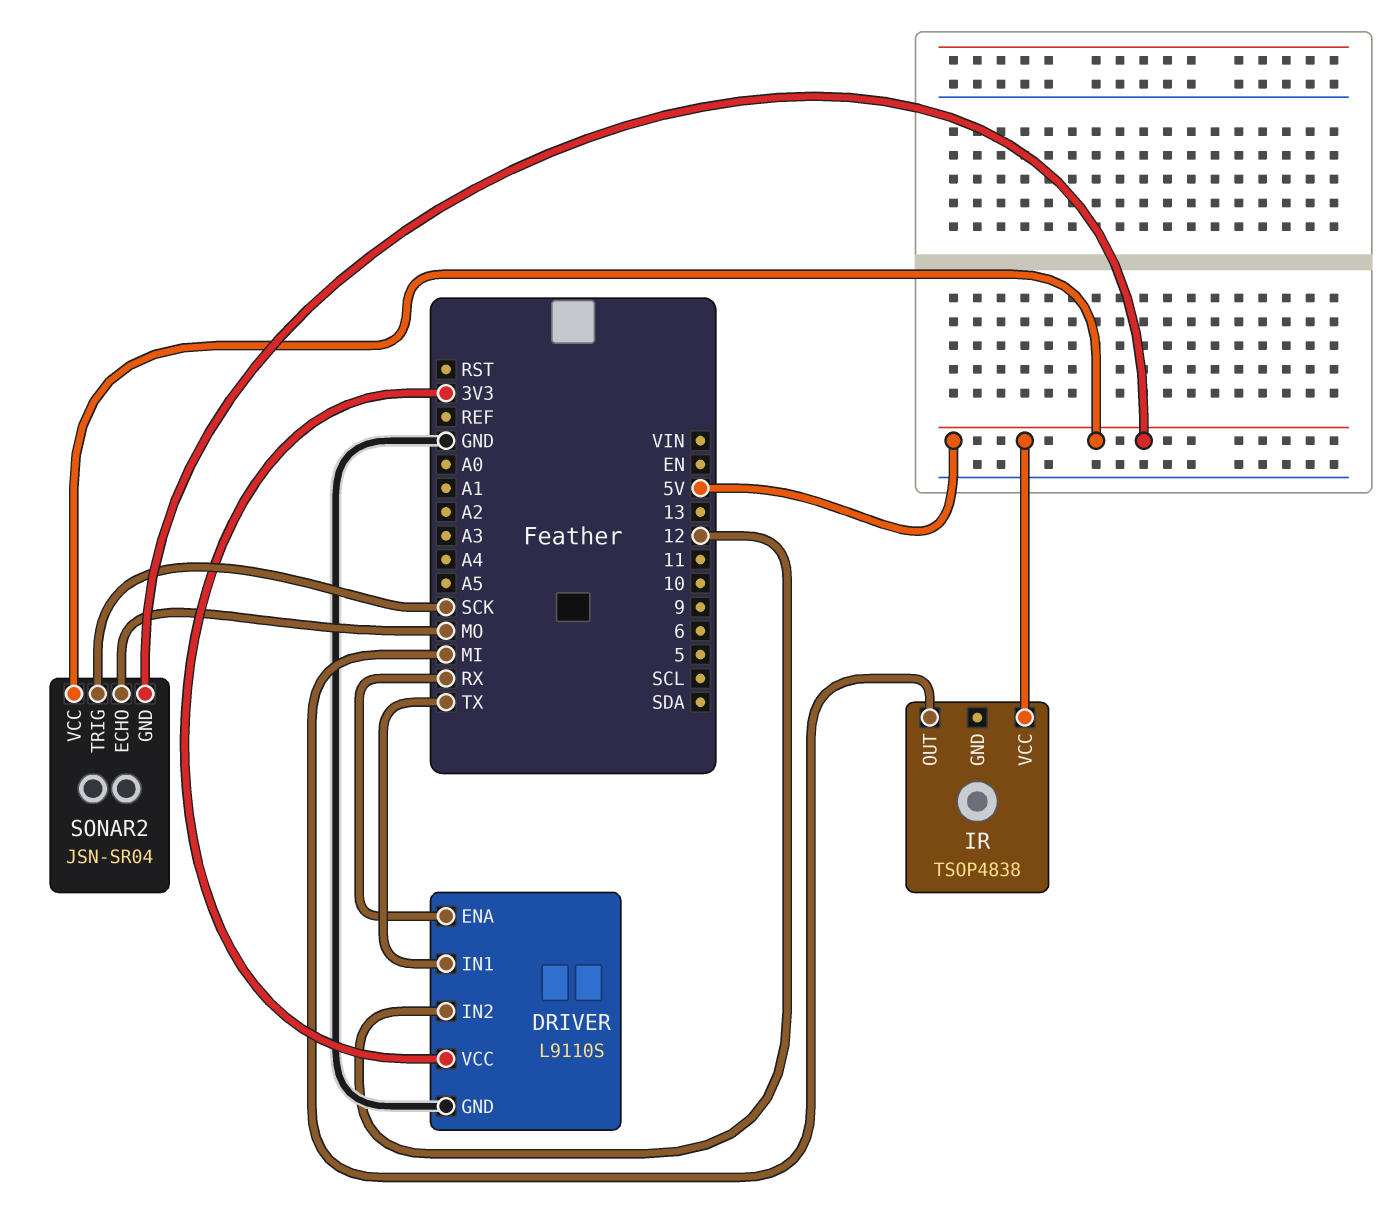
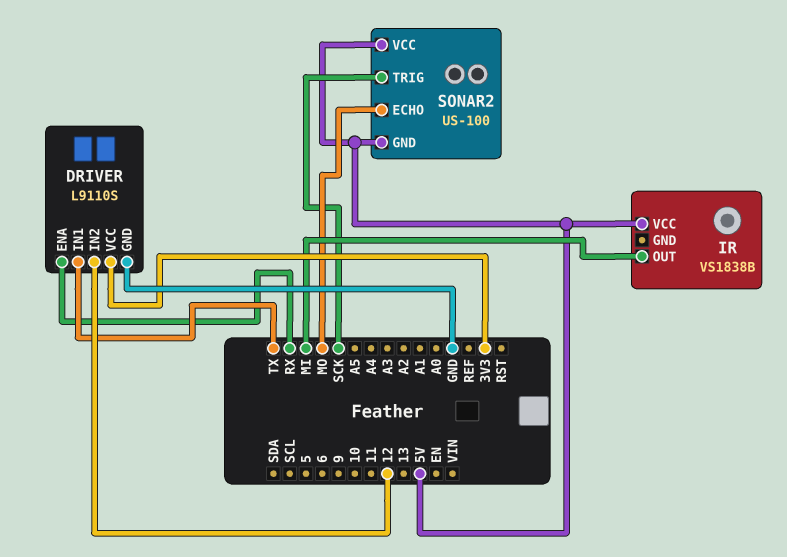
IR: TSOP4838 -> VS1838B
SONAR2: JSN-SR04 -> US-100

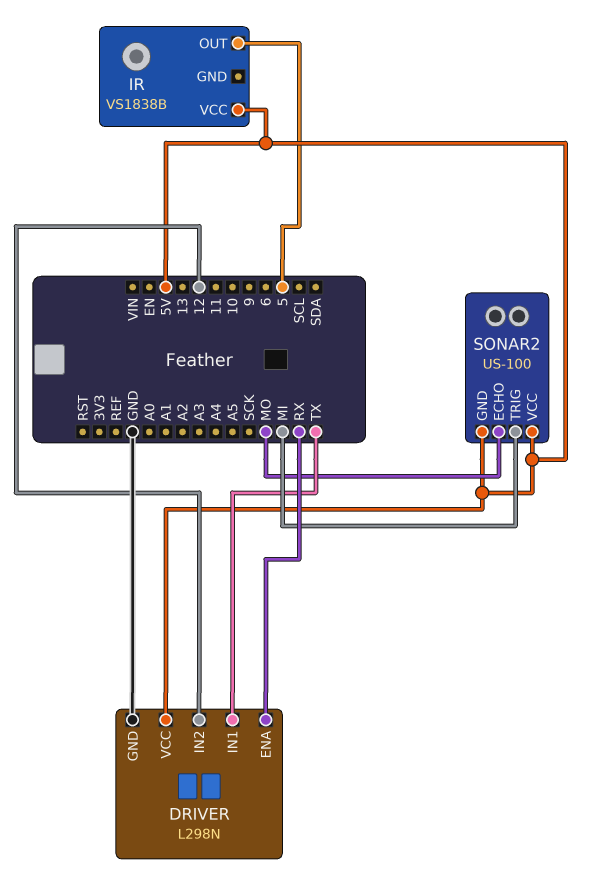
DRIVER: L9110S -> L298N
DRIVER pin VCC: 3V3 -> 5V
IR pin OUT: MI -> 5
SONAR2 pin TRIG: SCK -> MI

